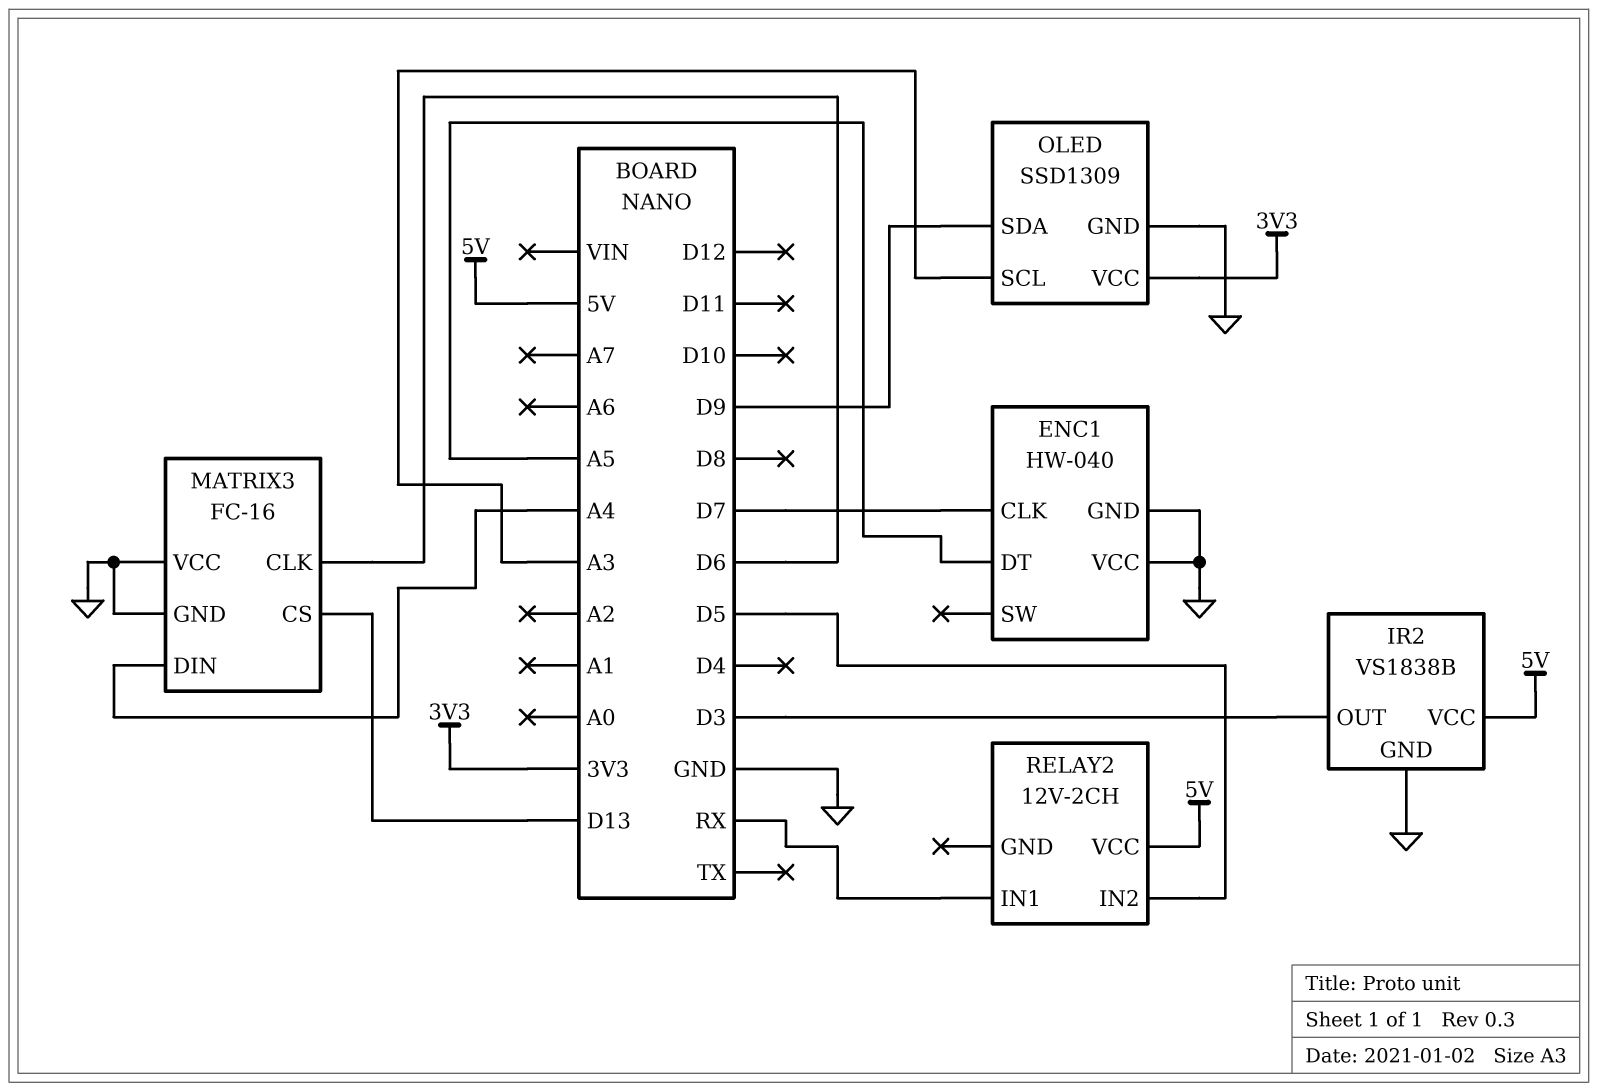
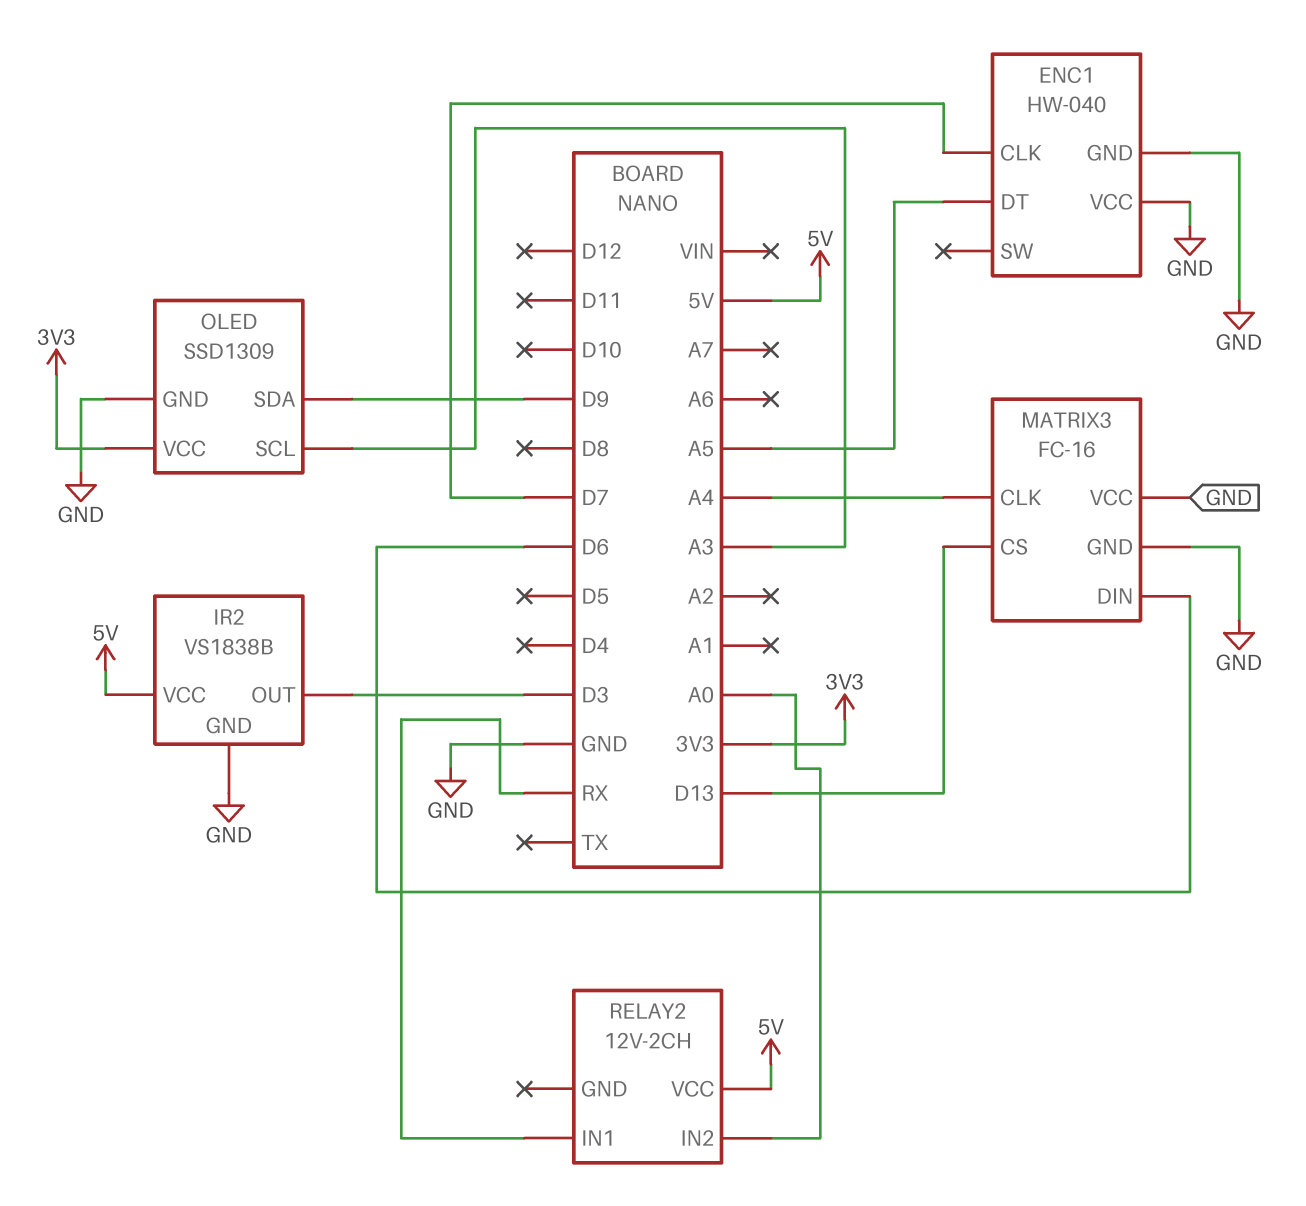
MATRIX3 pin CLK: D6 -> A4
MATRIX3 pin DIN: A4 -> D6
RELAY2 pin IN2: D5 -> A0

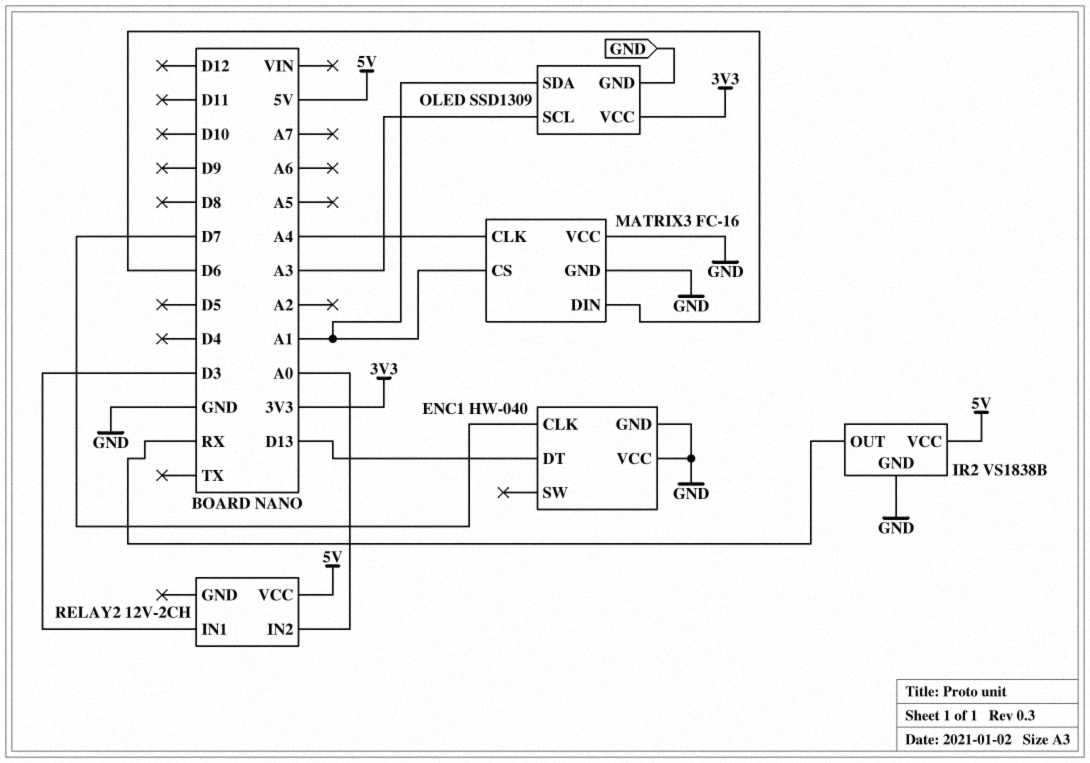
ENC1 pin DT: A5 -> D13
IR2 pin OUT: D3 -> RX
MATRIX3 pin CS: D13 -> A1
OLED pin SDA: D9 -> A1
RELAY2 pin IN1: RX -> D3

